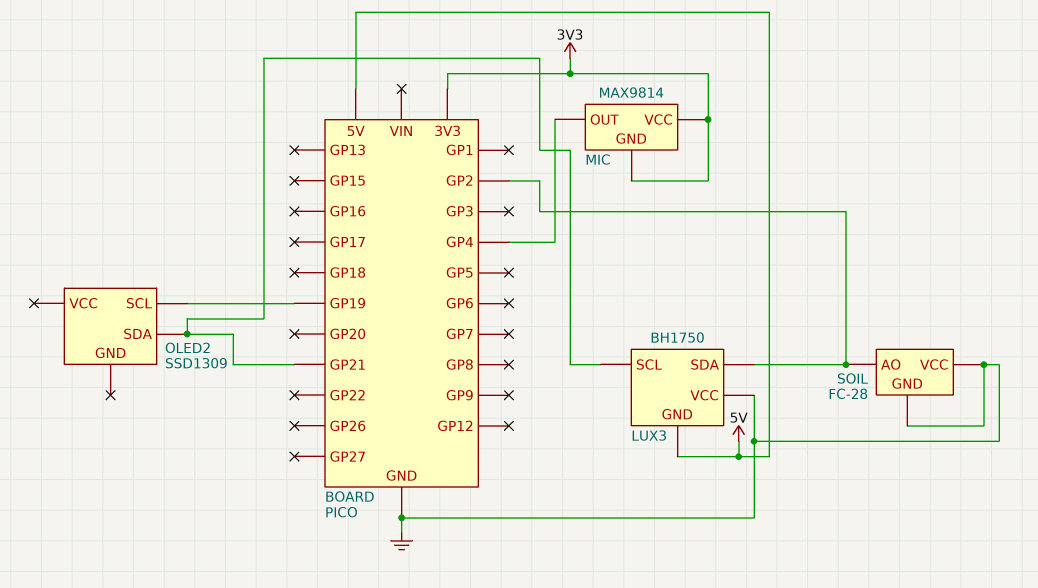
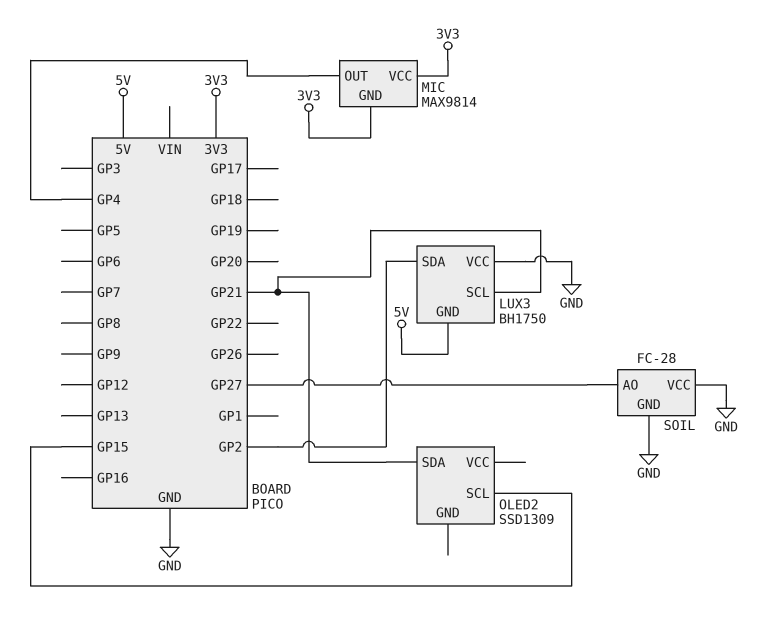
OLED2 pin SCL: GP19 -> GP15
SOIL pin AO: GP2 -> GP27

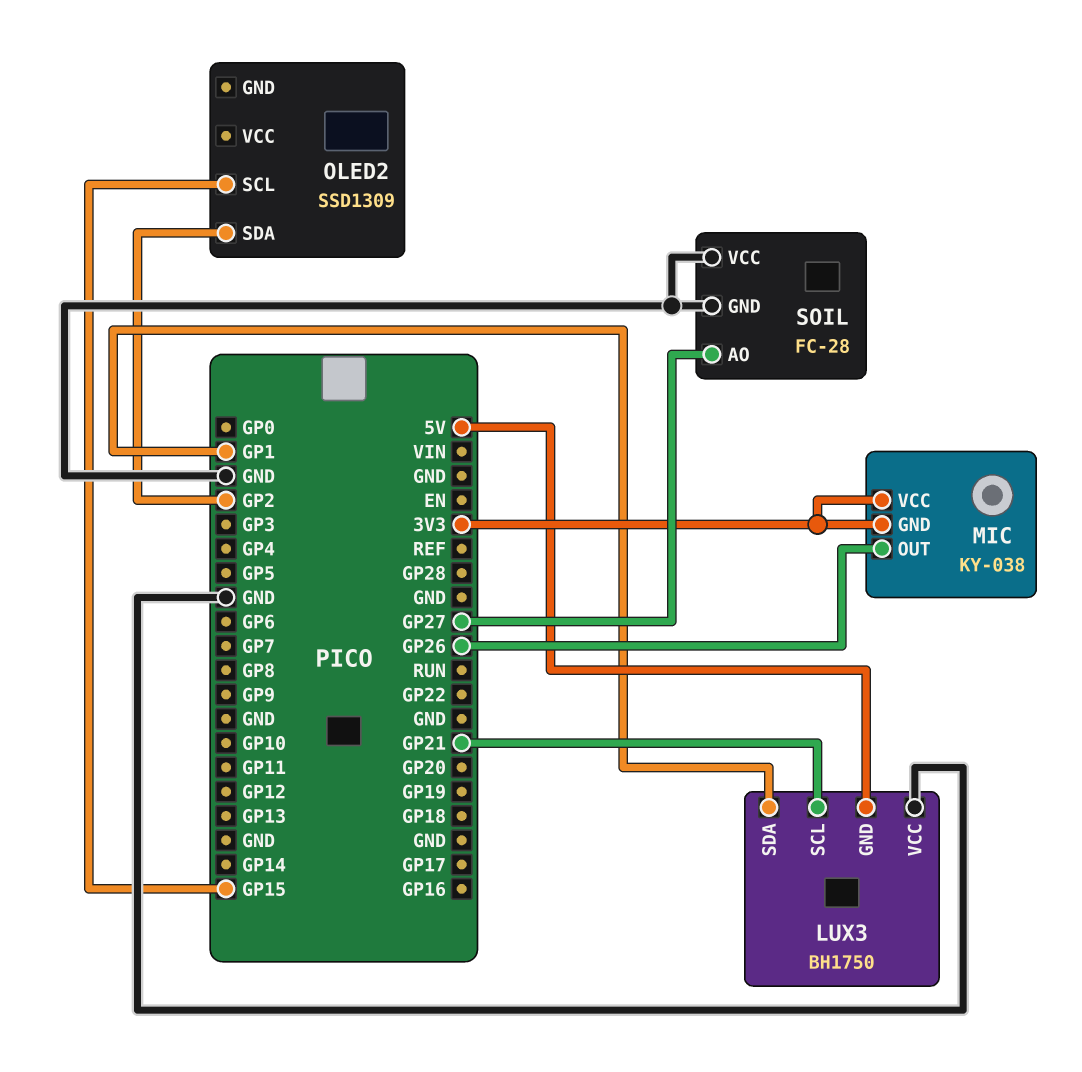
LUX3 pin SDA: GP2 -> GP1
MIC: MAX9814 -> KY-038
MIC pin OUT: GP4 -> GP26
OLED2 pin SDA: GP21 -> GP2

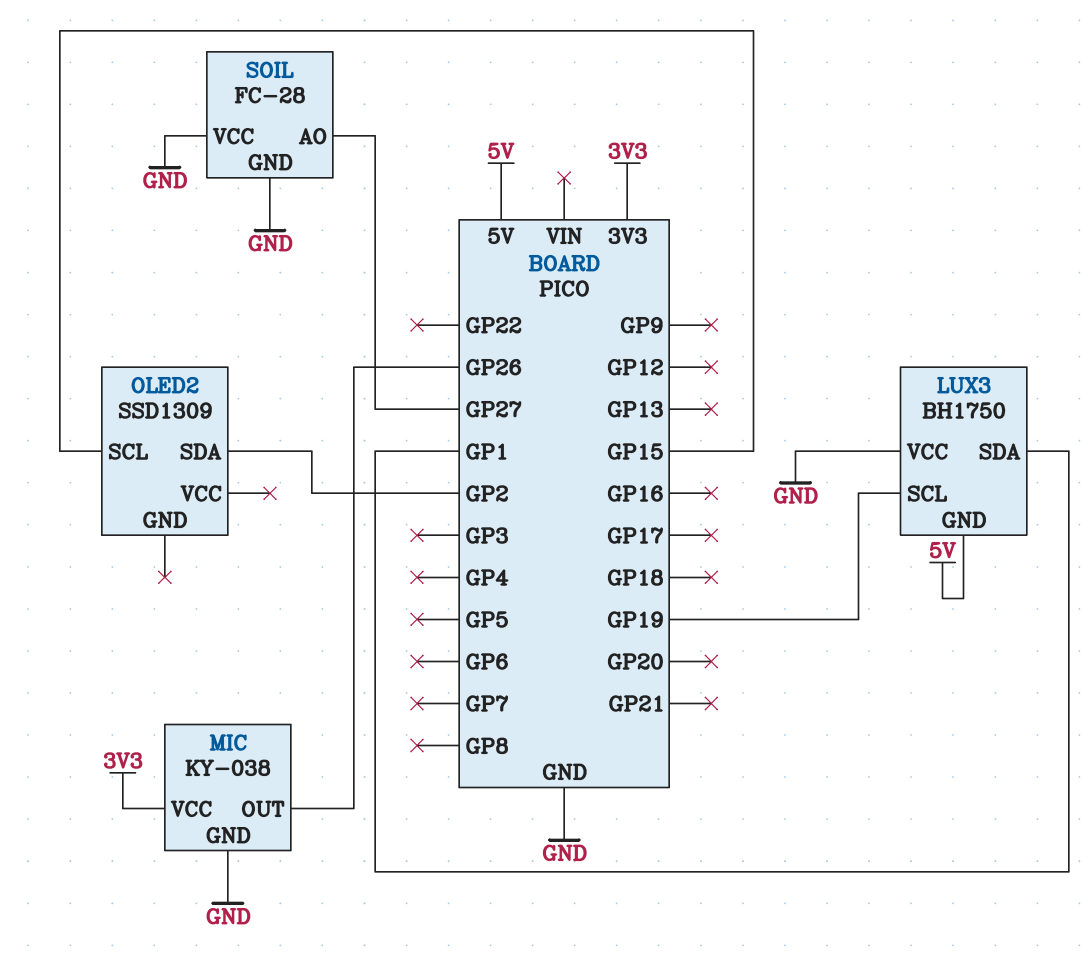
LUX3 pin SCL: GP21 -> GP19
MIC pin GND: 3V3 -> GND

